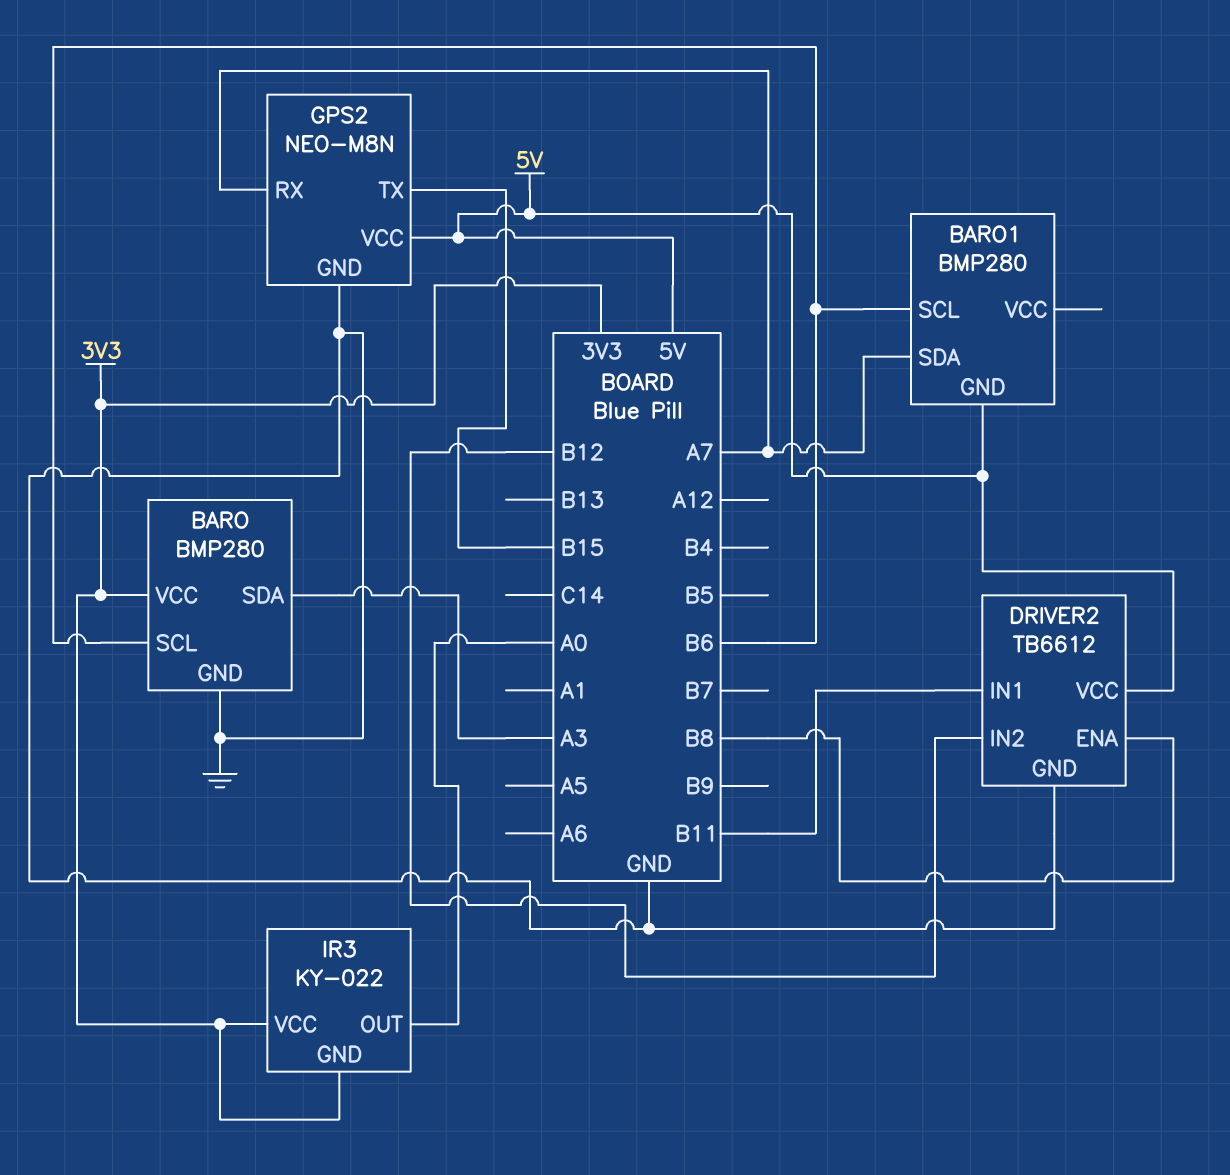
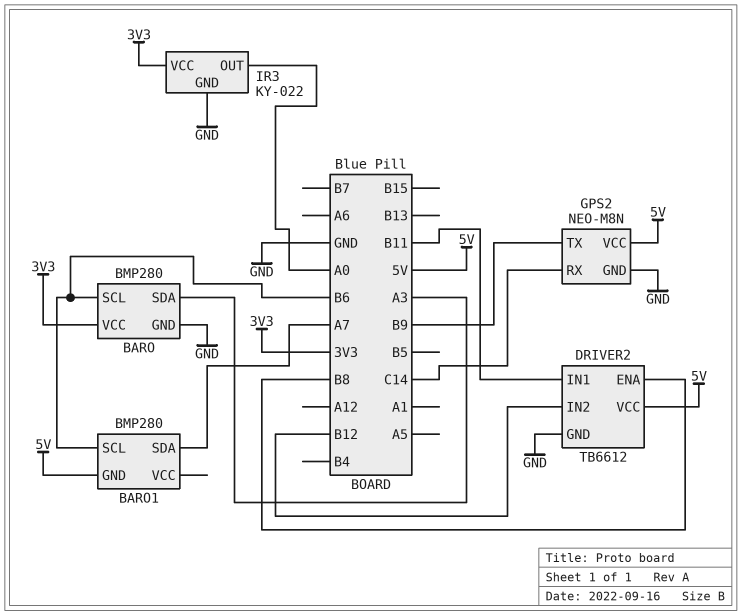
GPS2 pin RX: A7 -> C14
GPS2 pin TX: B15 -> B9
IR3 pin GND: 3V3 -> GND

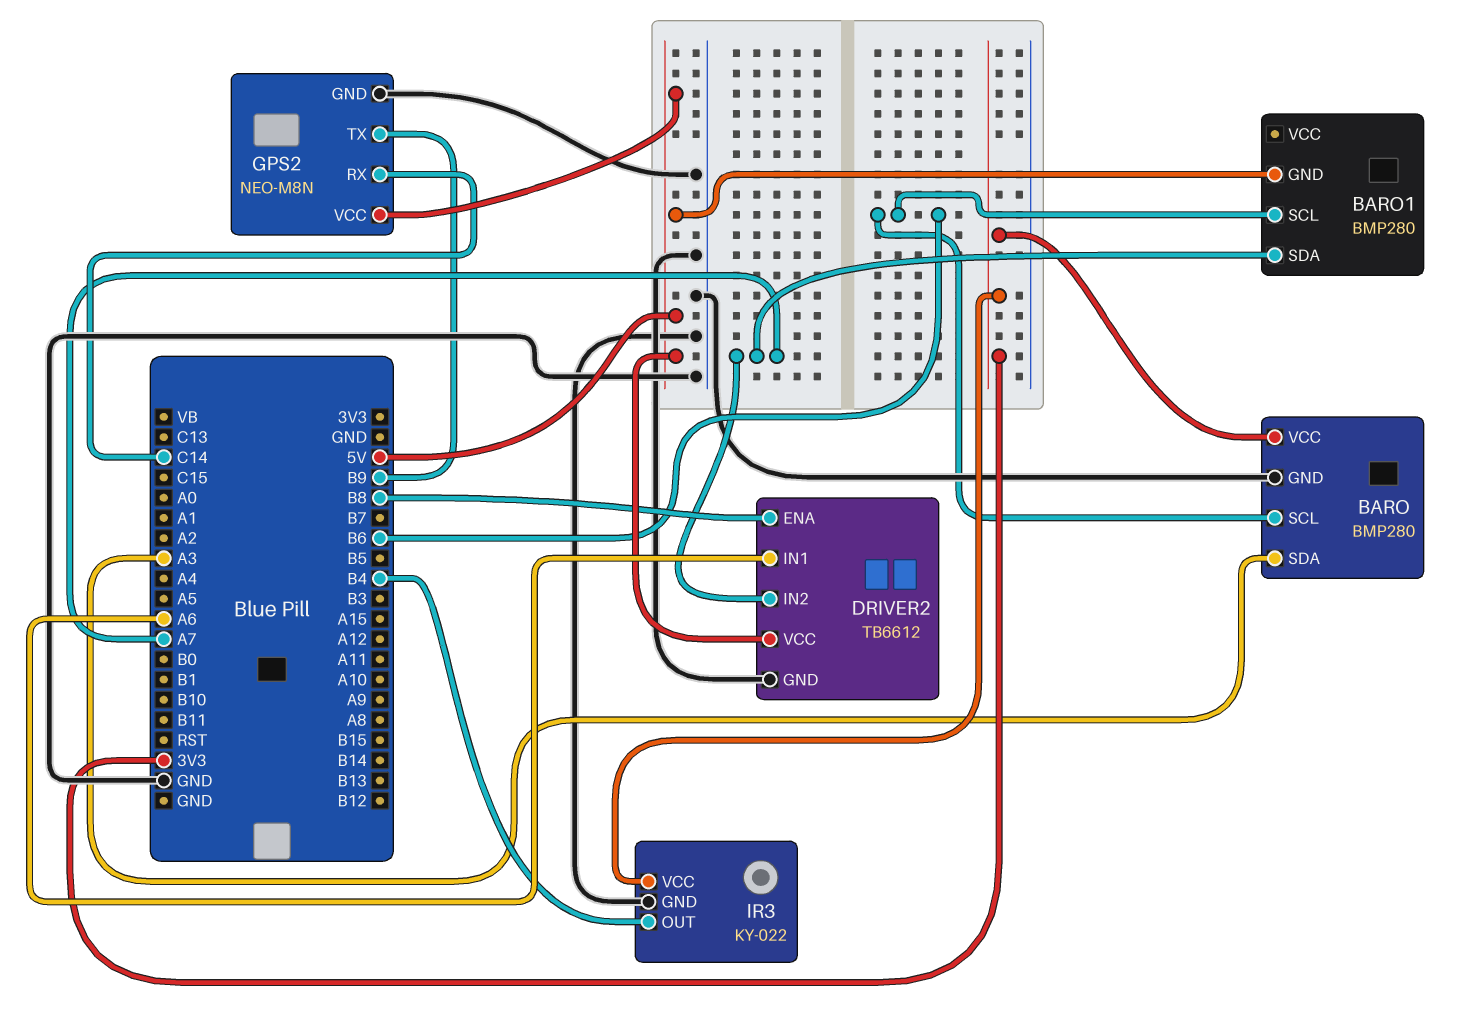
DRIVER2 pin IN1: B11 -> A6
DRIVER2 pin IN2: B12 -> A7
IR3 pin OUT: A0 -> B4

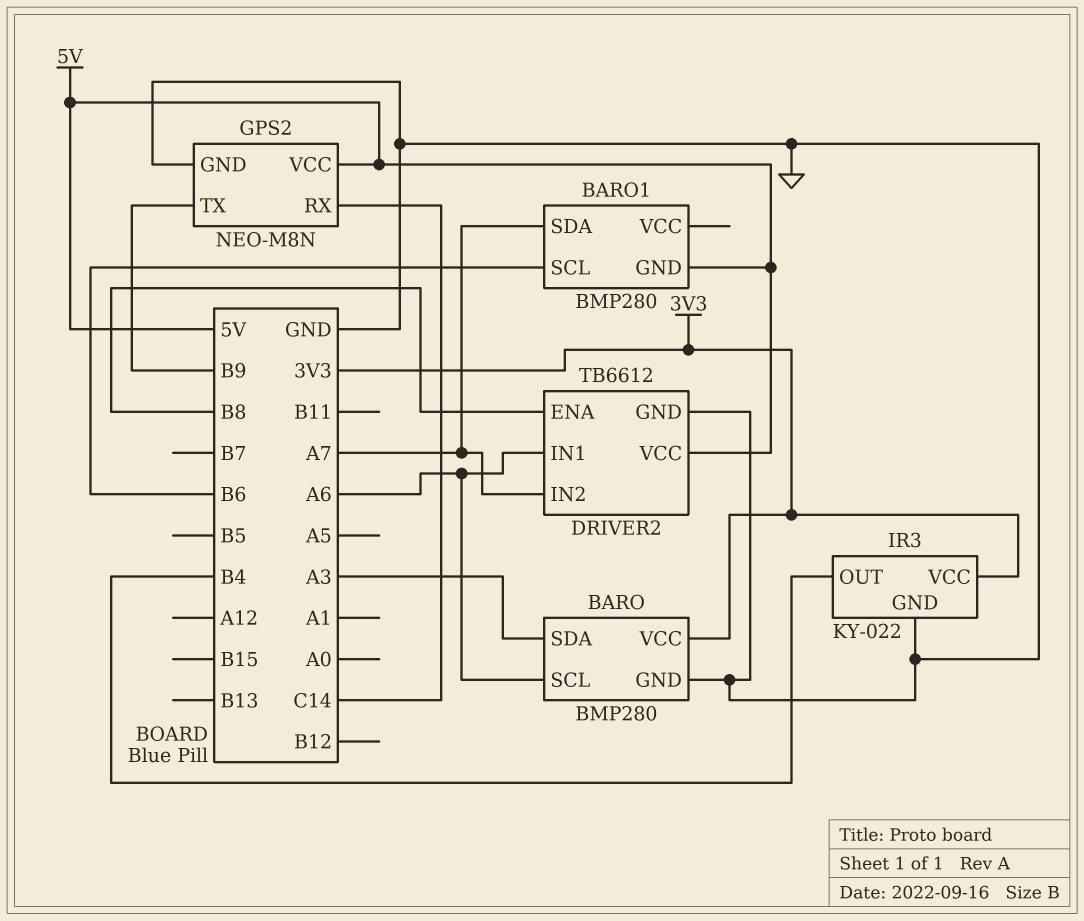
BARO pin SCL: B6 -> A6

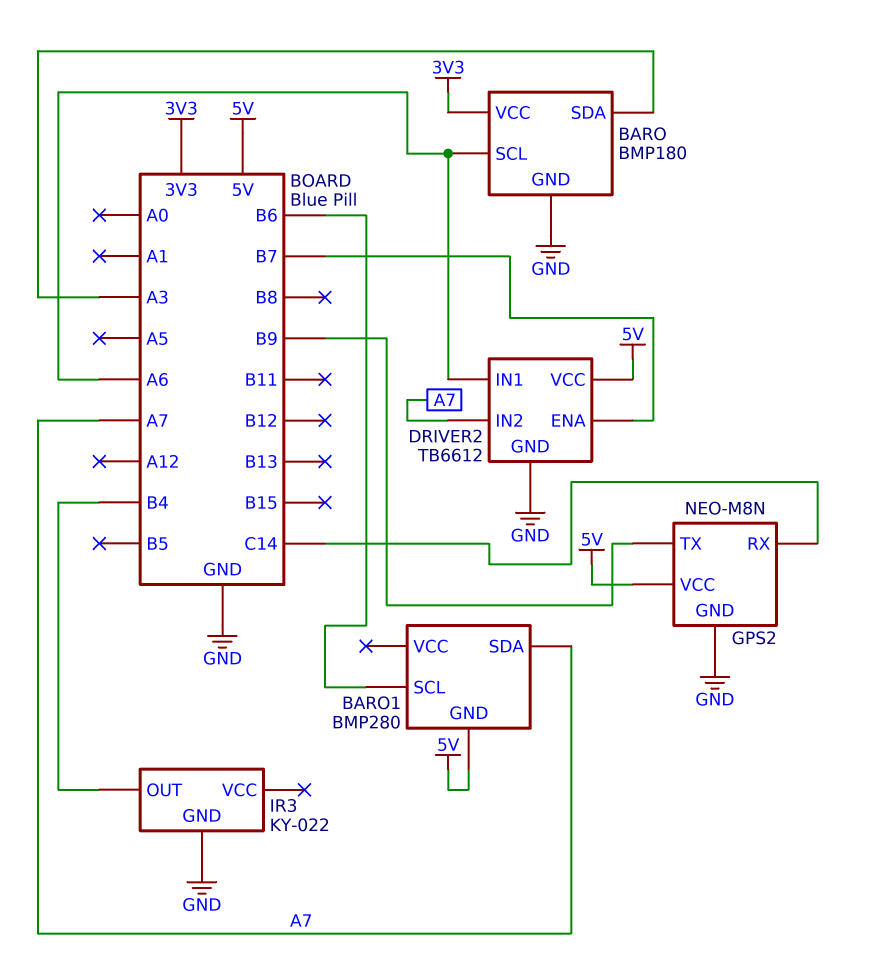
BARO: BMP280 -> BMP180
DRIVER2 pin ENA: B8 -> B7
IR3 pin VCC: 3V3 -> none

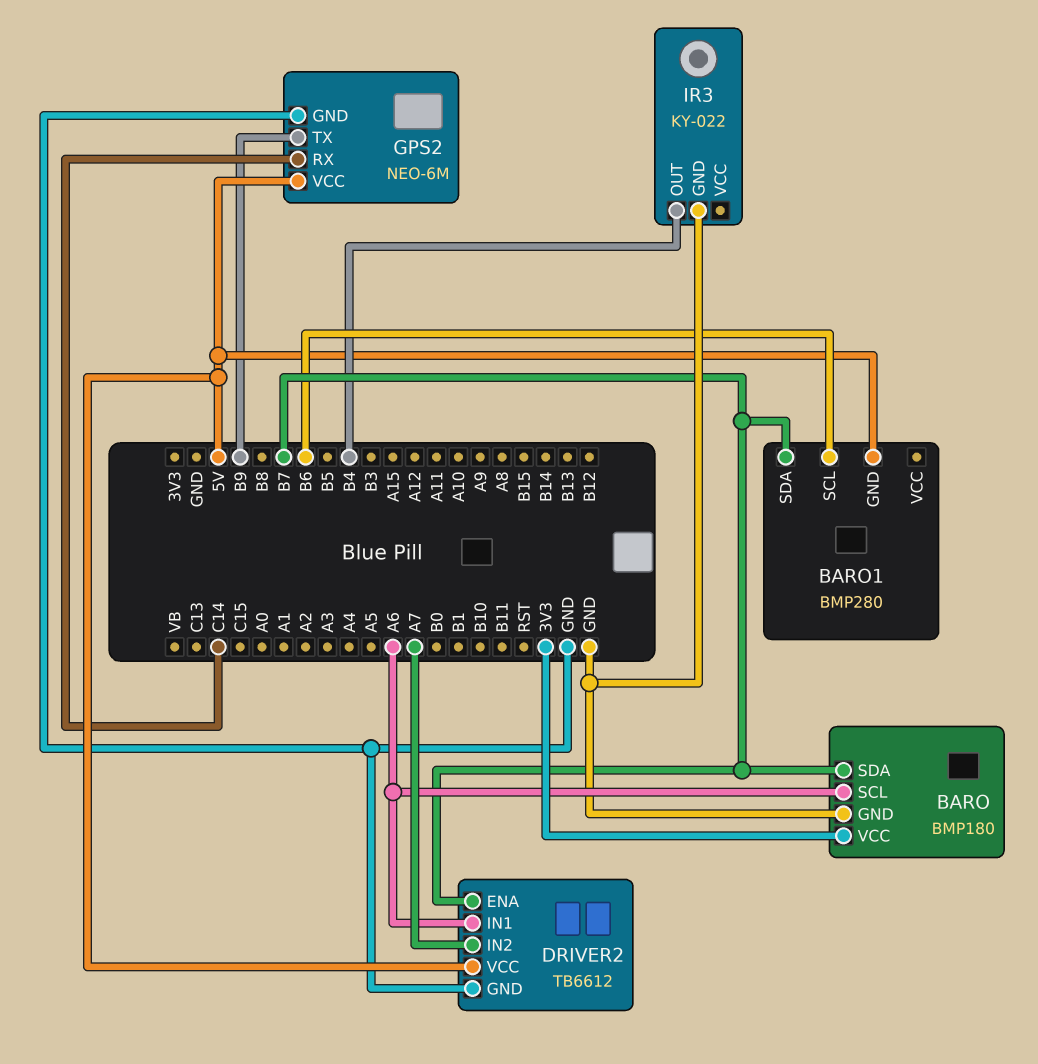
BARO pin SDA: A3 -> B7
BARO1 pin SDA: A7 -> B7
GPS2: NEO-M8N -> NEO-6M

